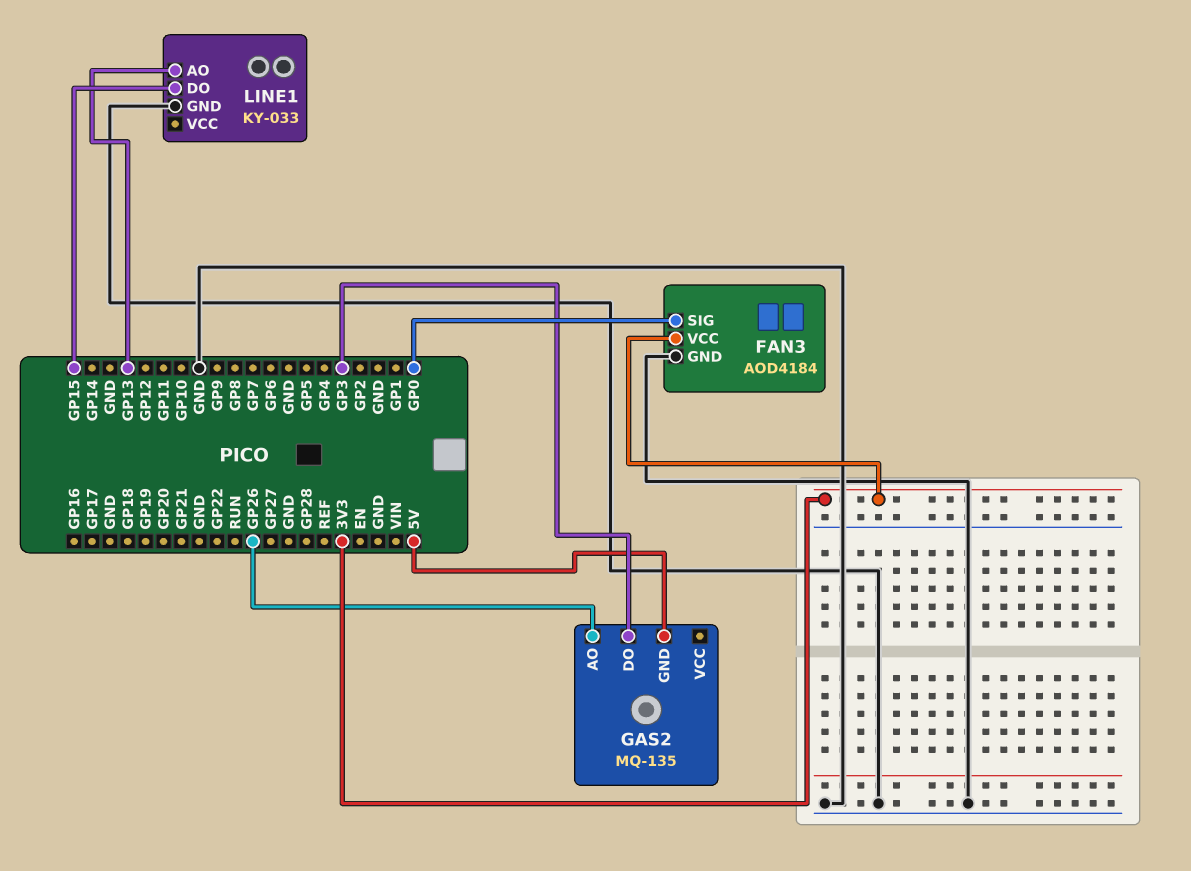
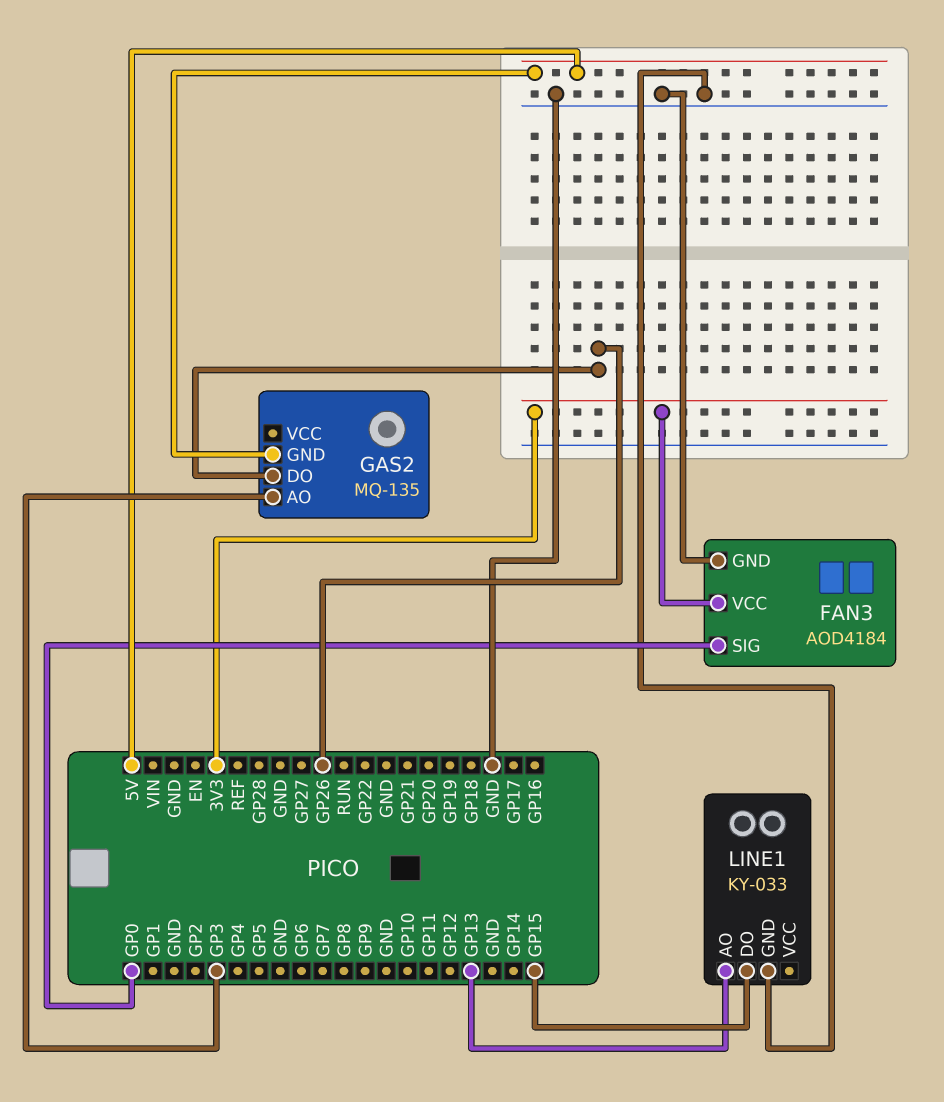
GAS2 pin AO: GP26 -> GP3
GAS2 pin DO: GP3 -> GP26

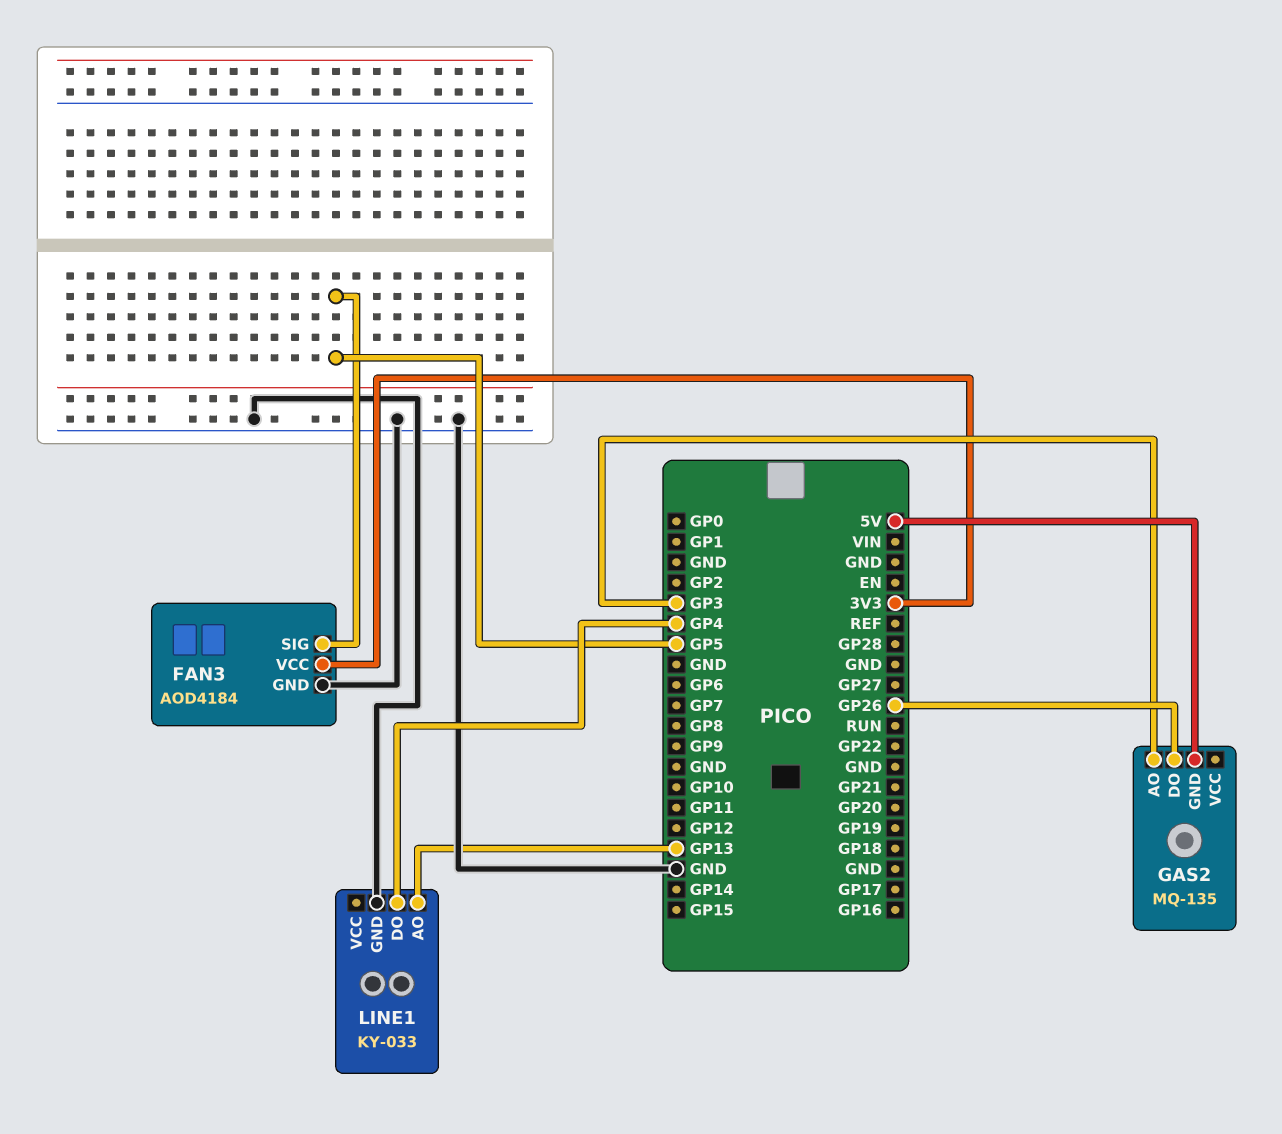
FAN3 pin SIG: GP0 -> GP5
LINE1 pin DO: GP15 -> GP4

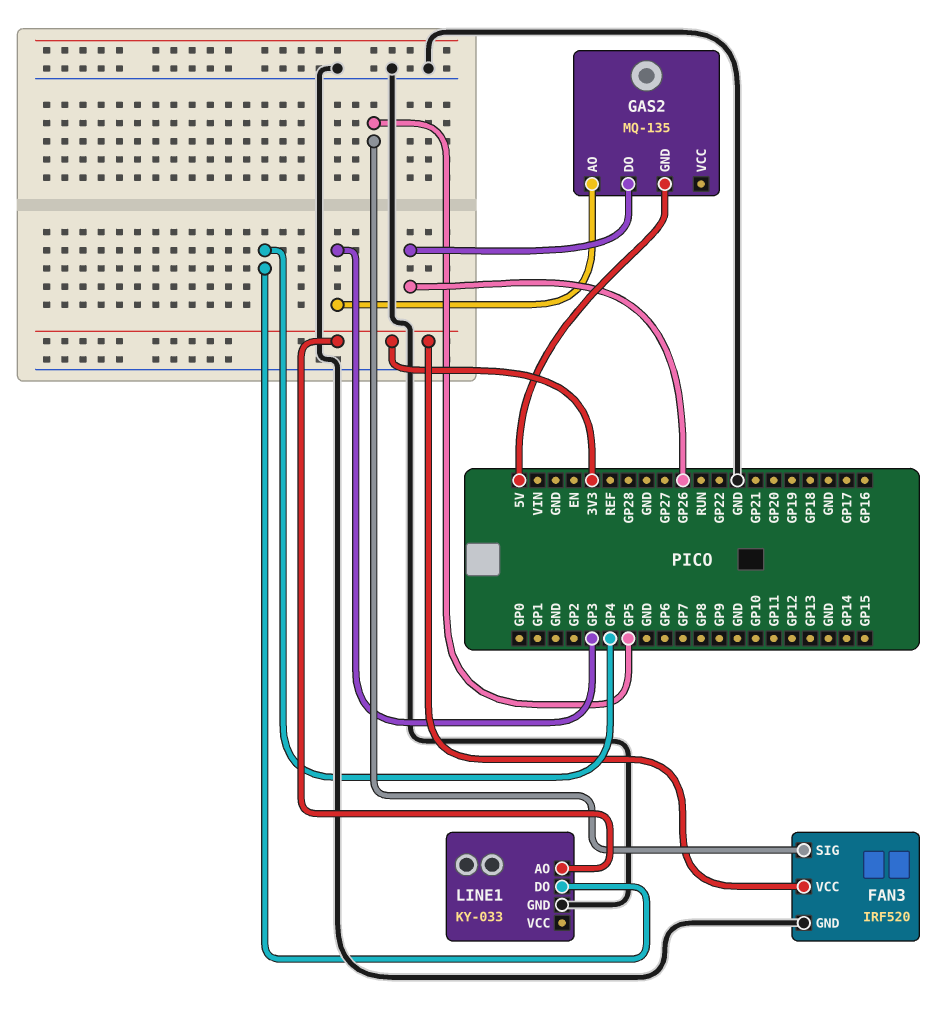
FAN3: AOD4184 -> IRF520
LINE1 pin AO: GP13 -> 3V3

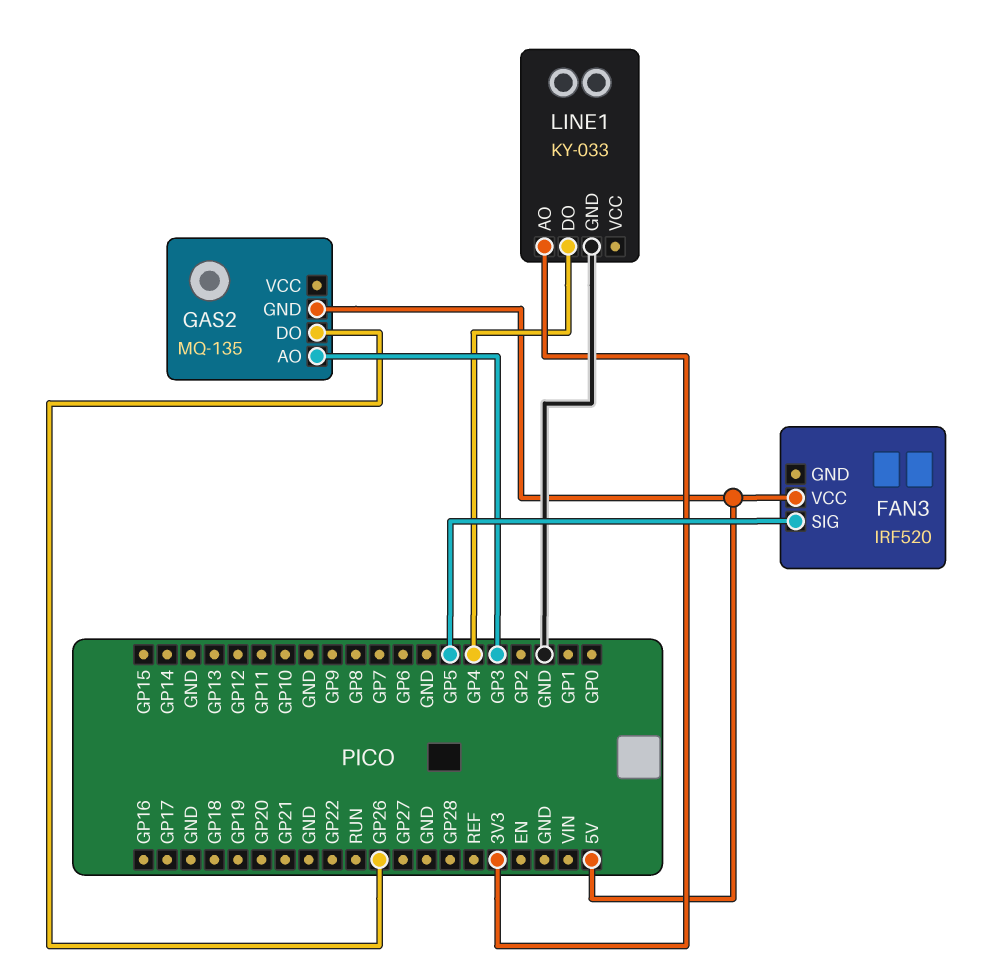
FAN3 pin GND: GND -> none
FAN3 pin VCC: 3V3 -> 5V

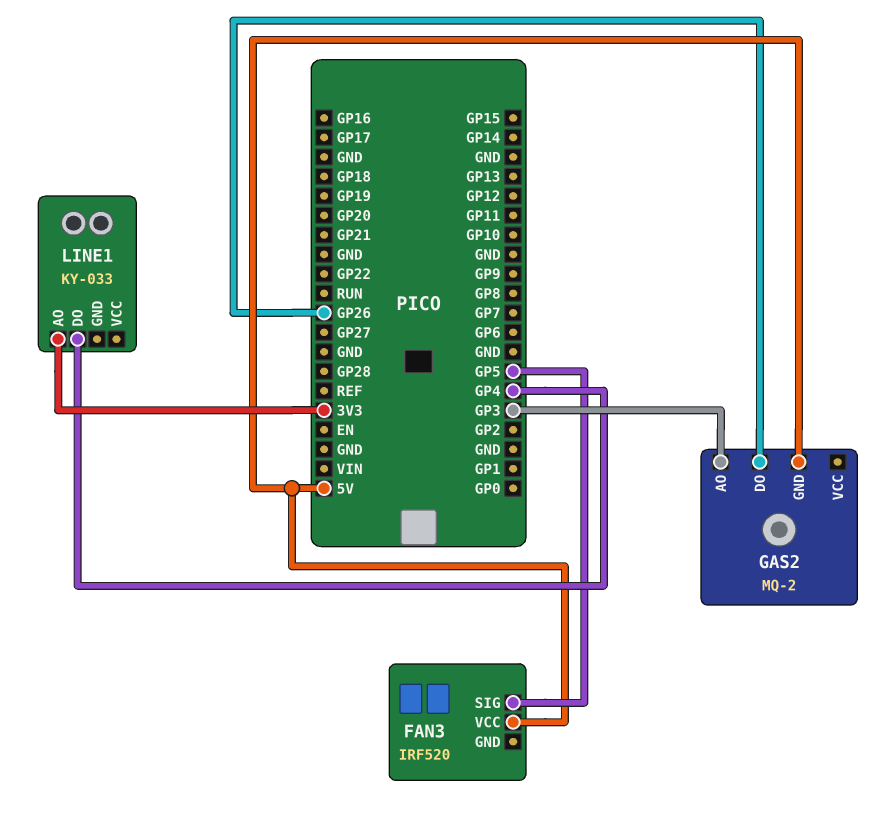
GAS2: MQ-135 -> MQ-2
LINE1 pin GND: GND -> none

